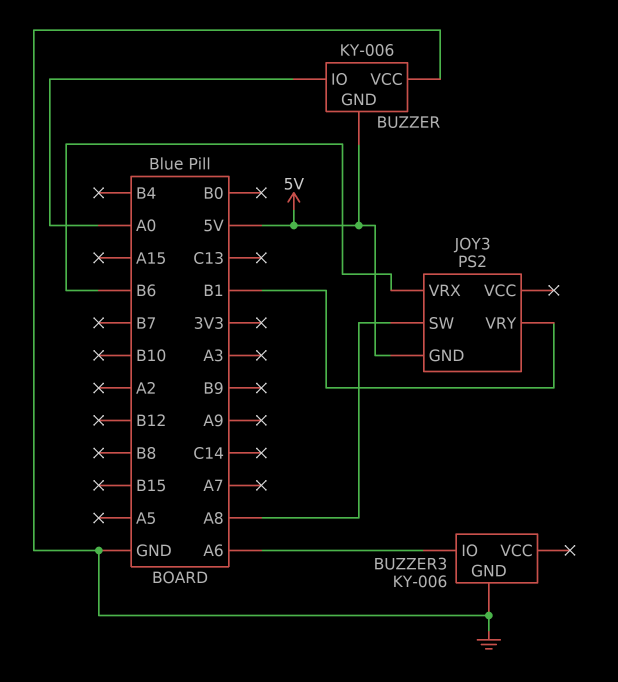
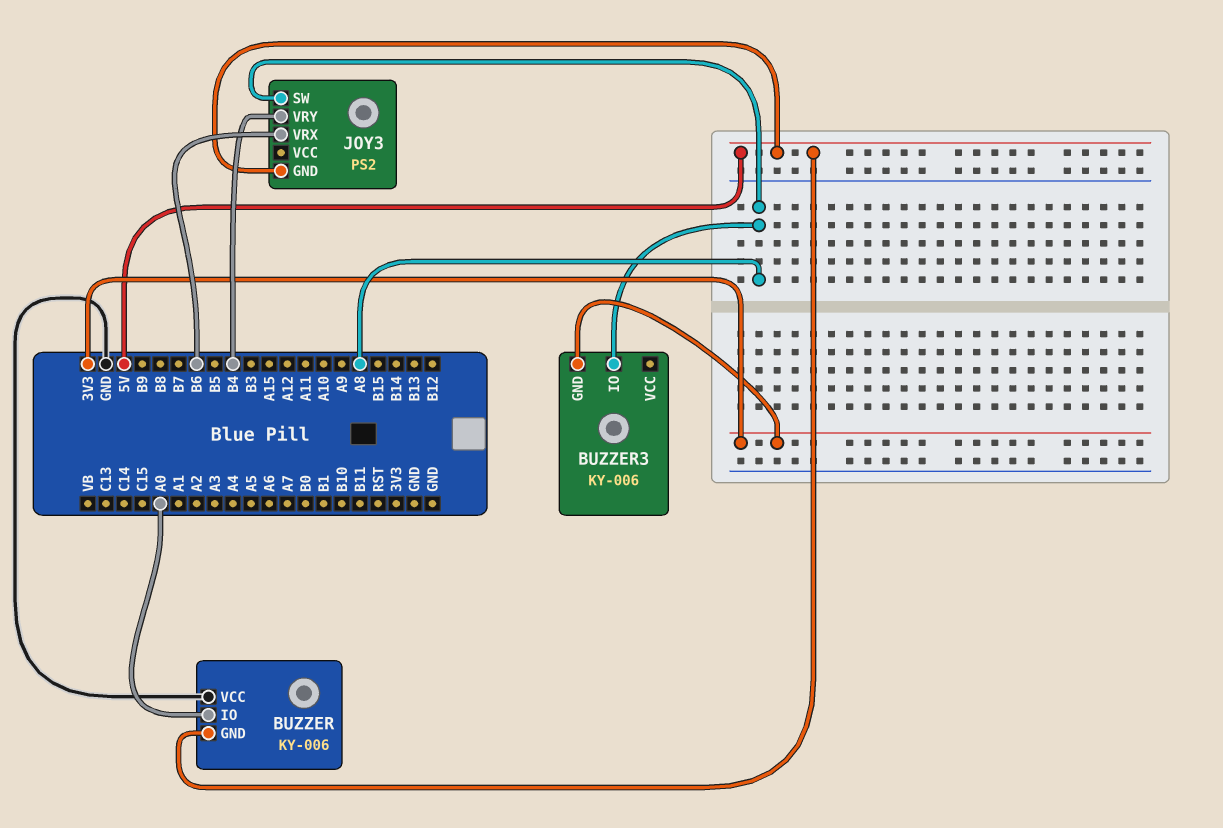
BUZZER3 pin GND: GND -> 3V3
BUZZER3 pin IO: A6 -> A8
JOY3 pin VRY: B1 -> B4

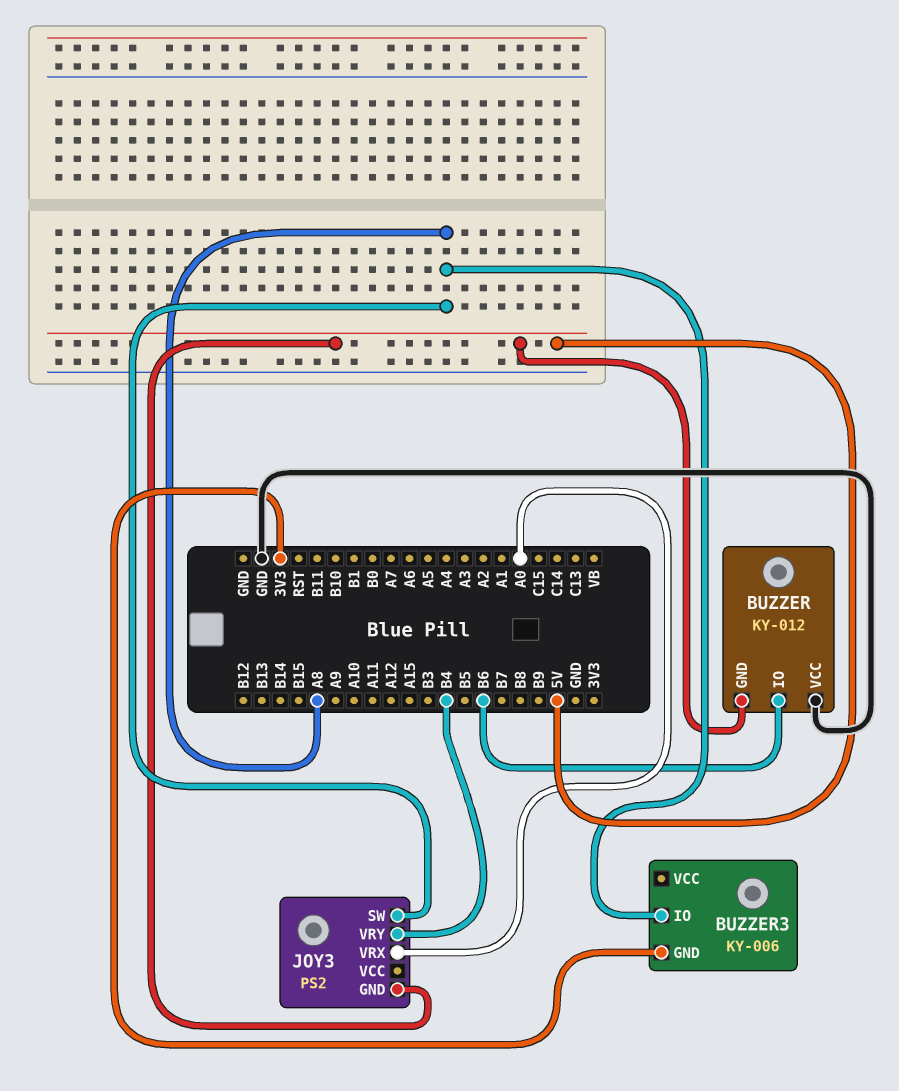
BUZZER: KY-006 -> KY-012
BUZZER pin IO: A0 -> B6
JOY3 pin VRX: B6 -> A0

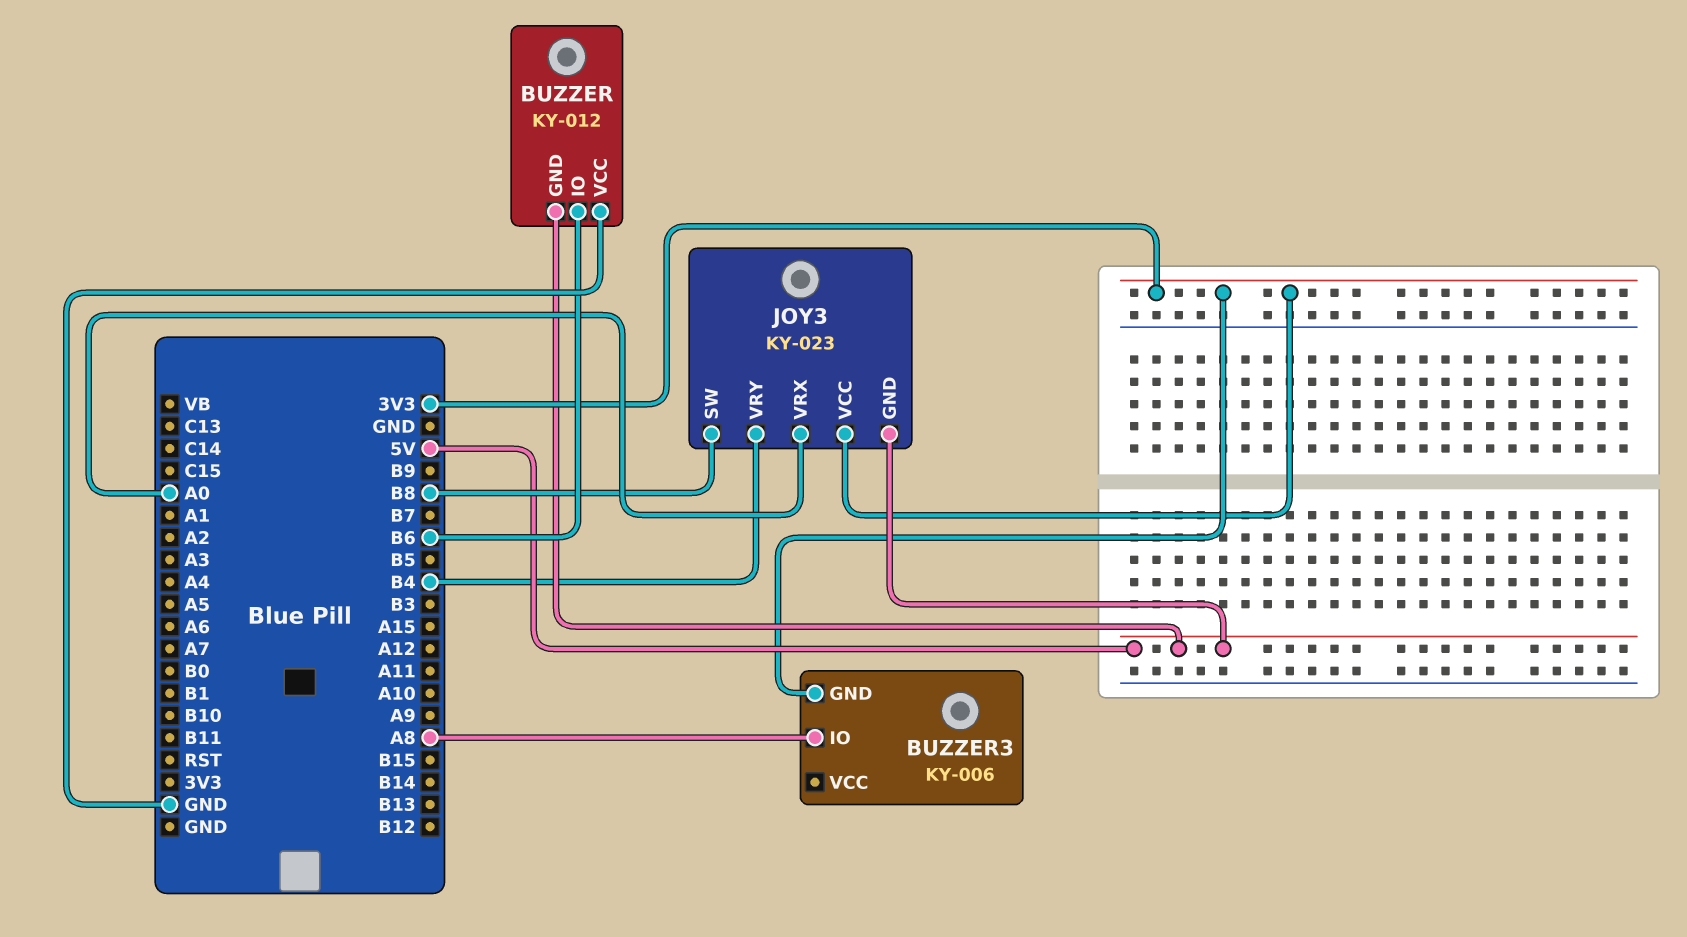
JOY3: PS2 -> KY-023
JOY3 pin SW: A8 -> B8
JOY3 pin VCC: none -> 3V3

